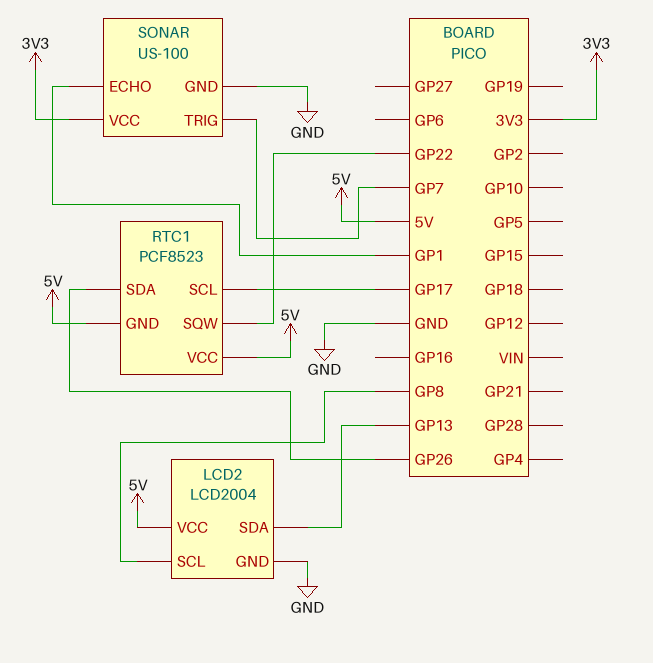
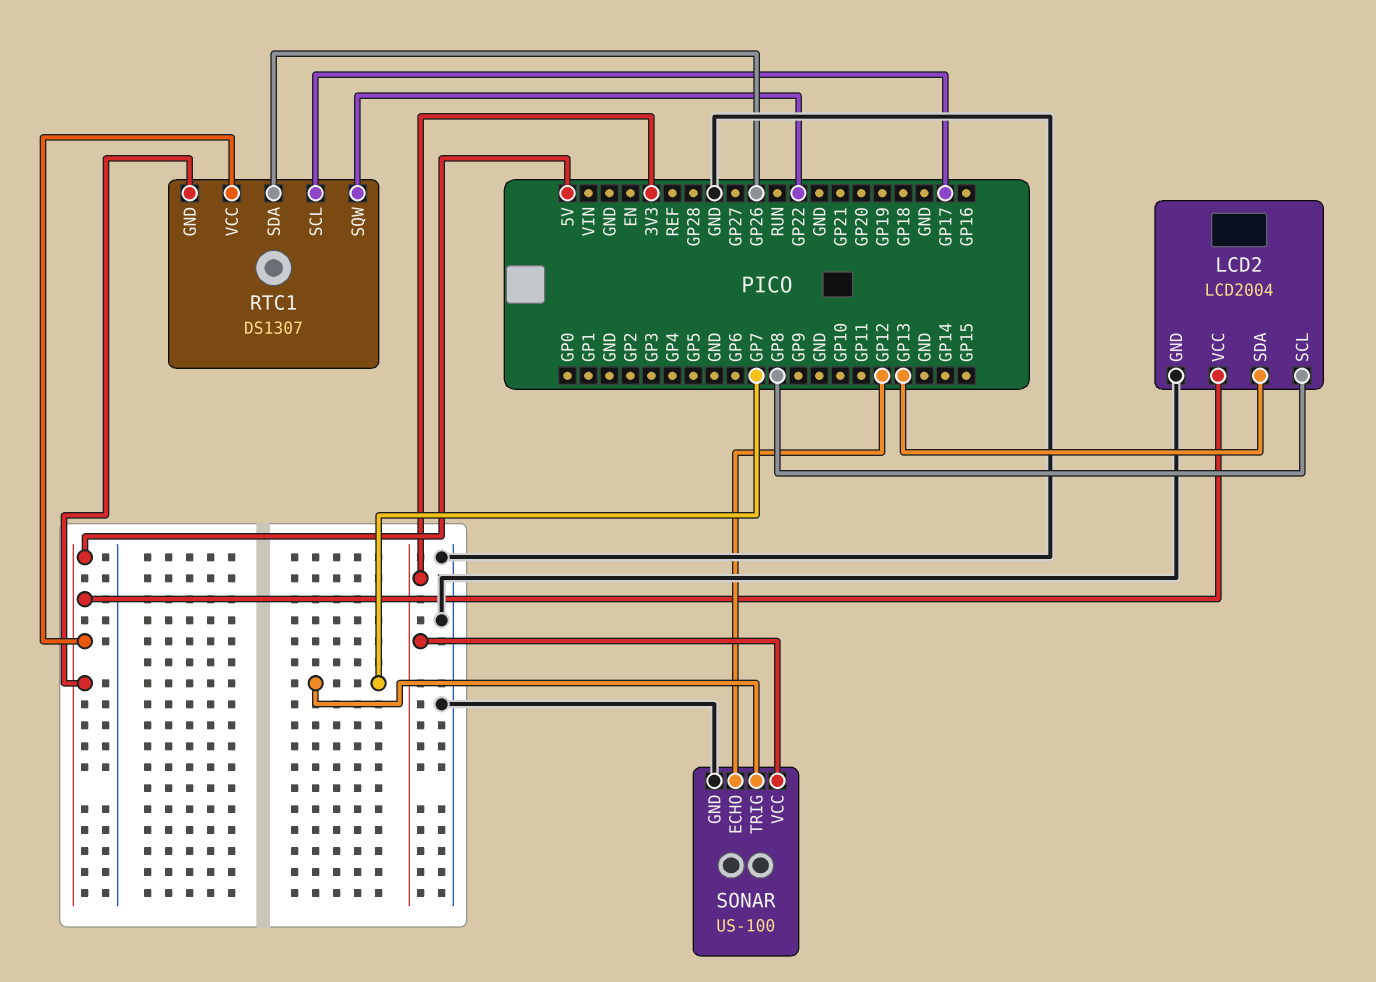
RTC1: PCF8523 -> DS1307
SONAR pin ECHO: GP1 -> GP12

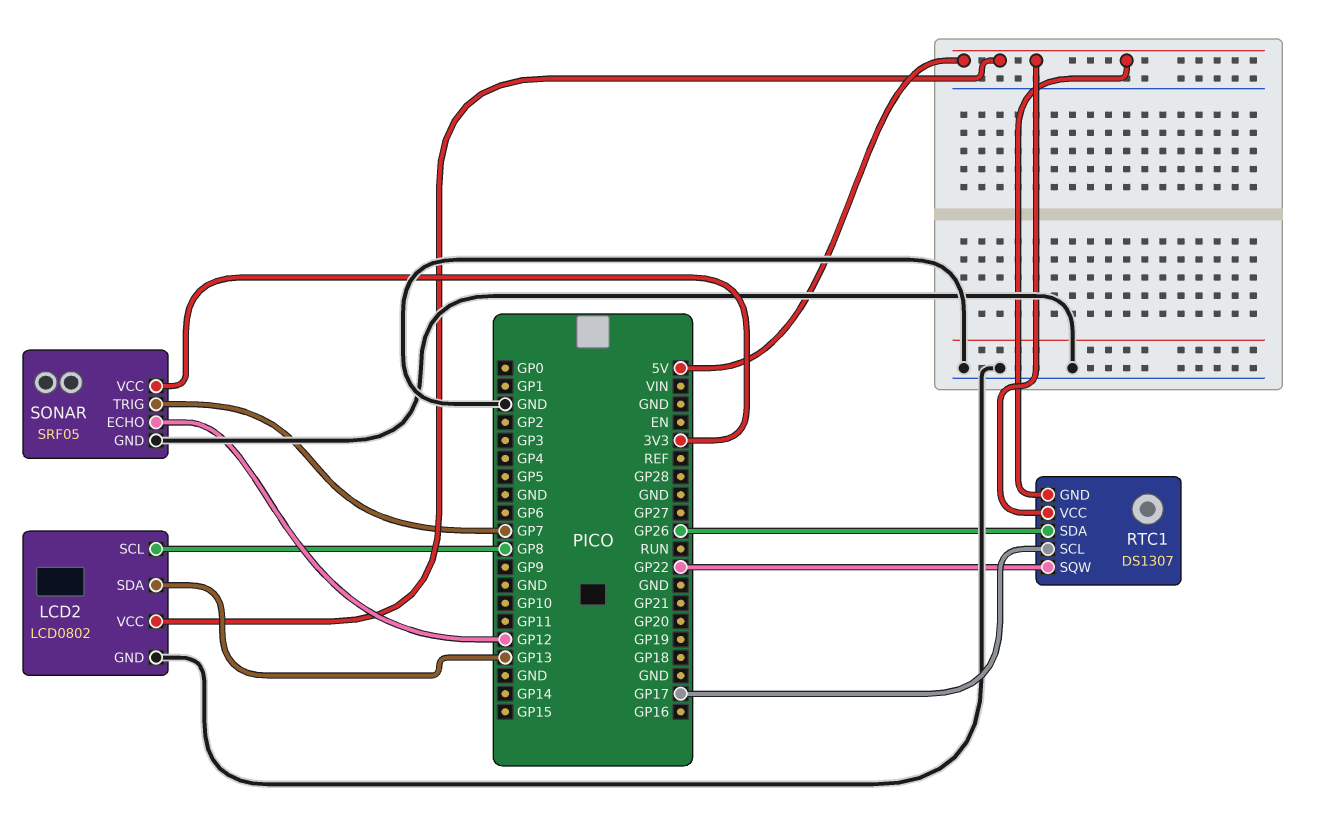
LCD2: LCD2004 -> LCD0802
SONAR: US-100 -> SRF05

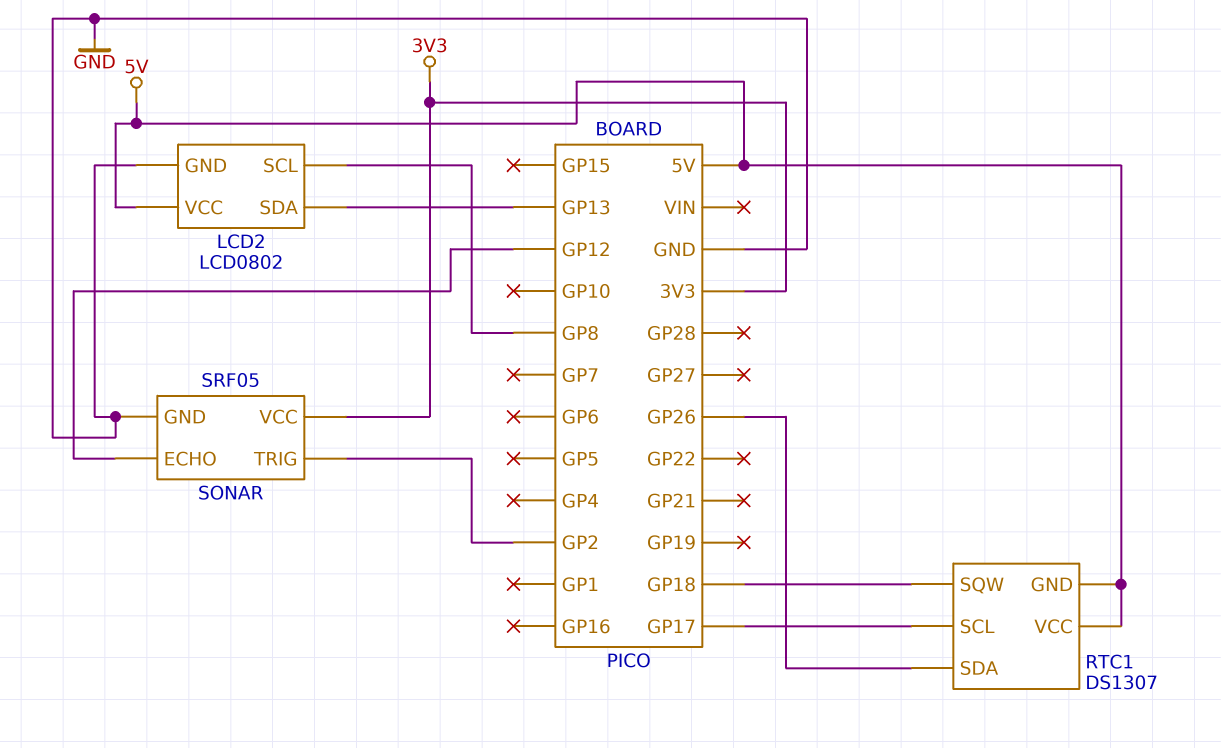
RTC1 pin SQW: GP22 -> GP18
SONAR pin TRIG: GP7 -> GP2

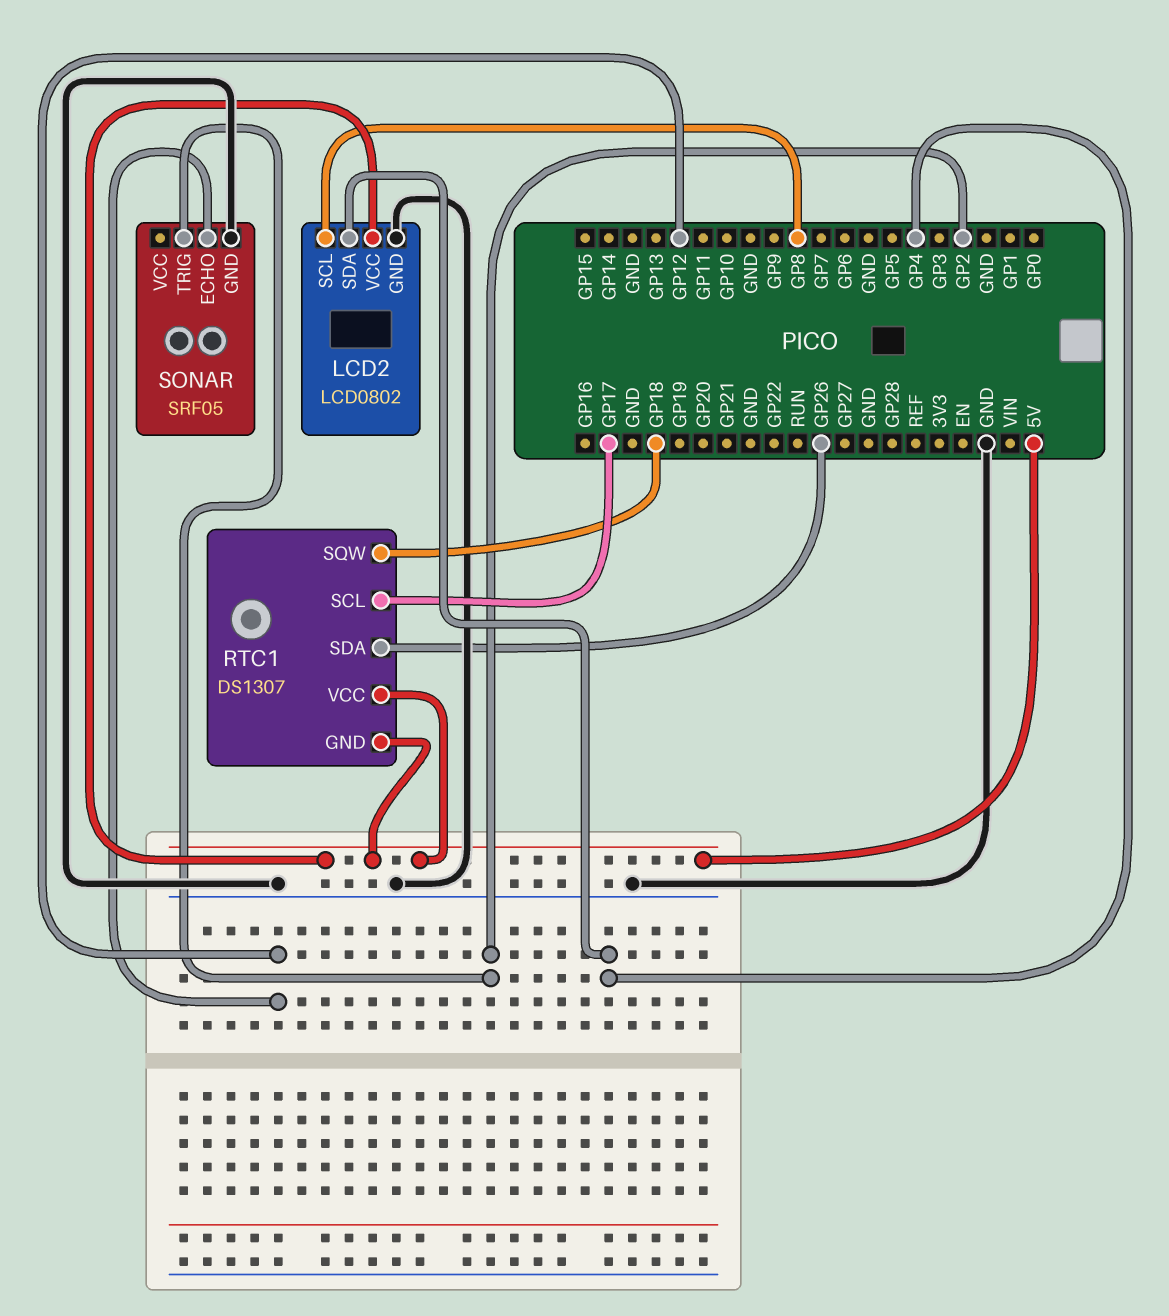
LCD2 pin SDA: GP13 -> GP4
SONAR pin VCC: 3V3 -> none

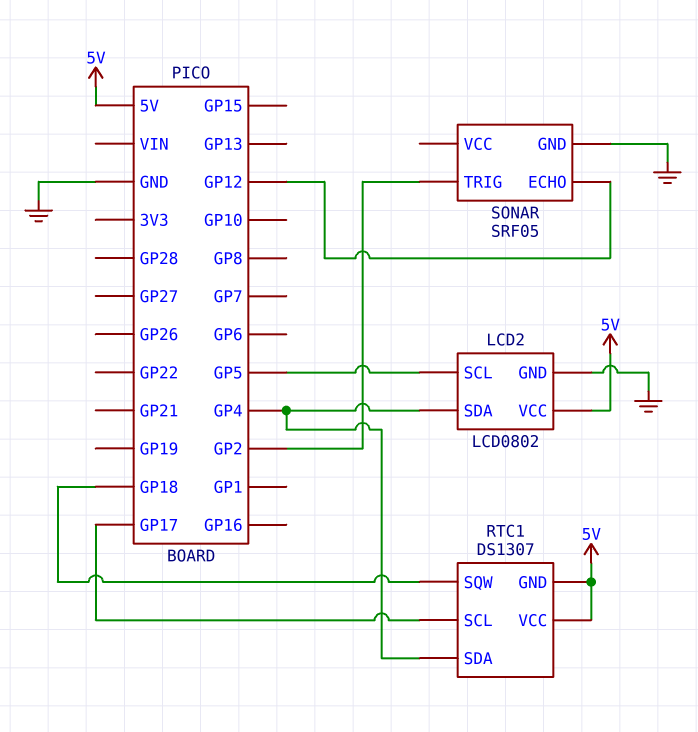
LCD2 pin SCL: GP8 -> GP5
RTC1 pin SDA: GP26 -> GP4

